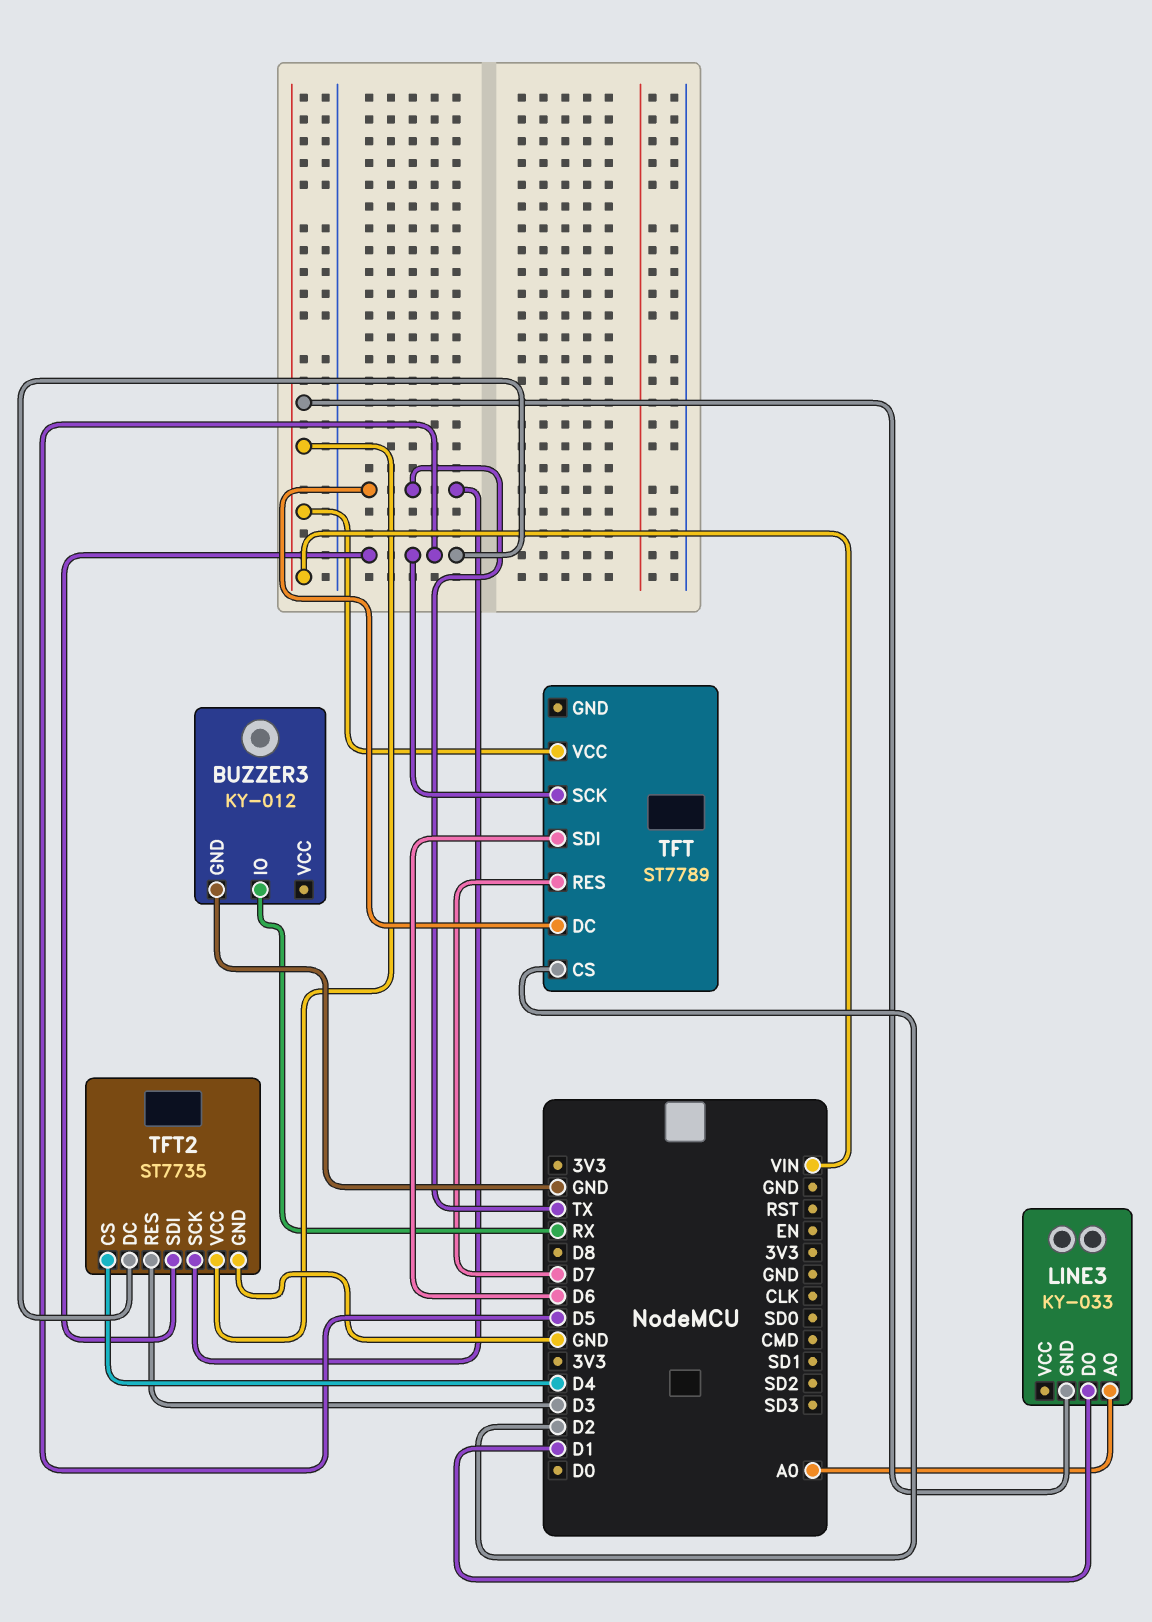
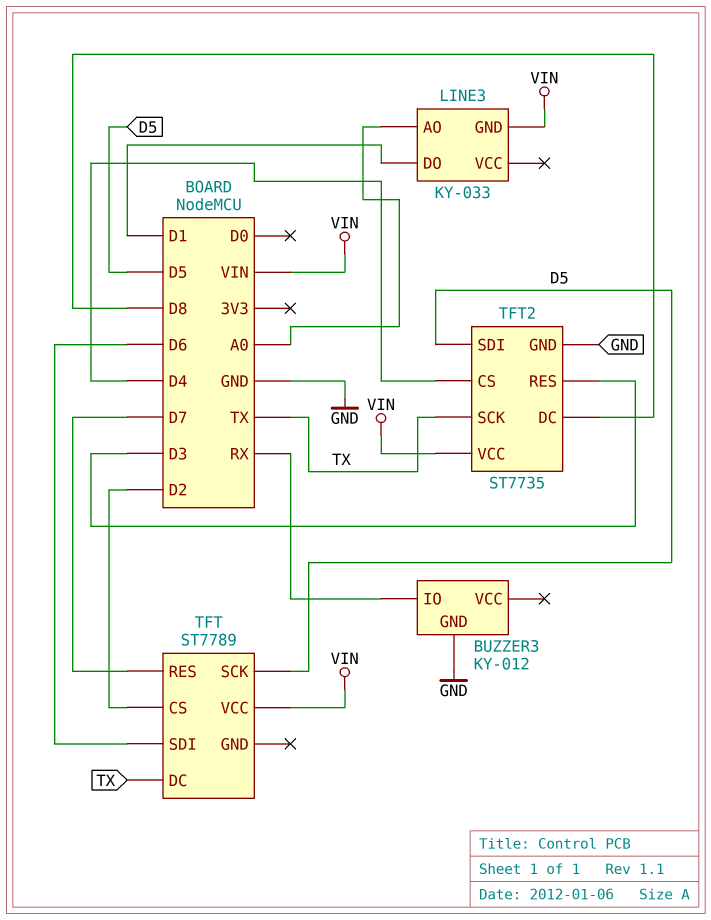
TFT2 pin DC: D5 -> D8

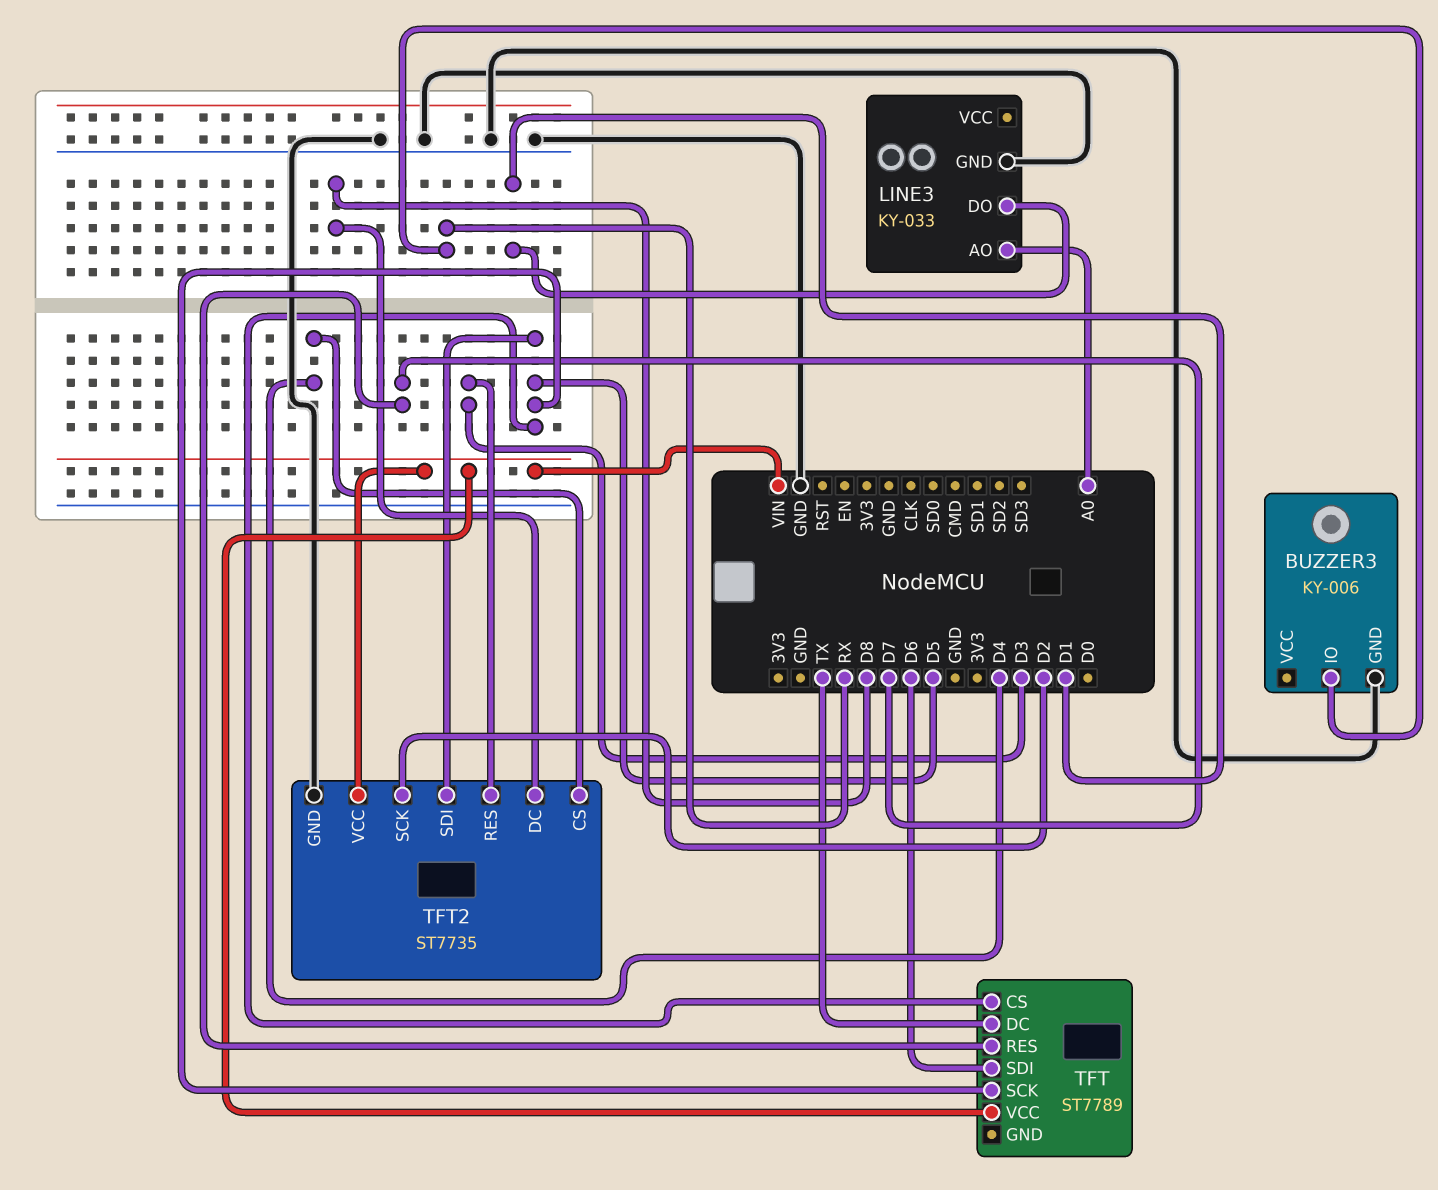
BUZZER3: KY-012 -> KY-006
LINE3 pin GND: VIN -> GND
TFT pin CS: D2 -> D5
TFT2 pin SCK: TX -> D2

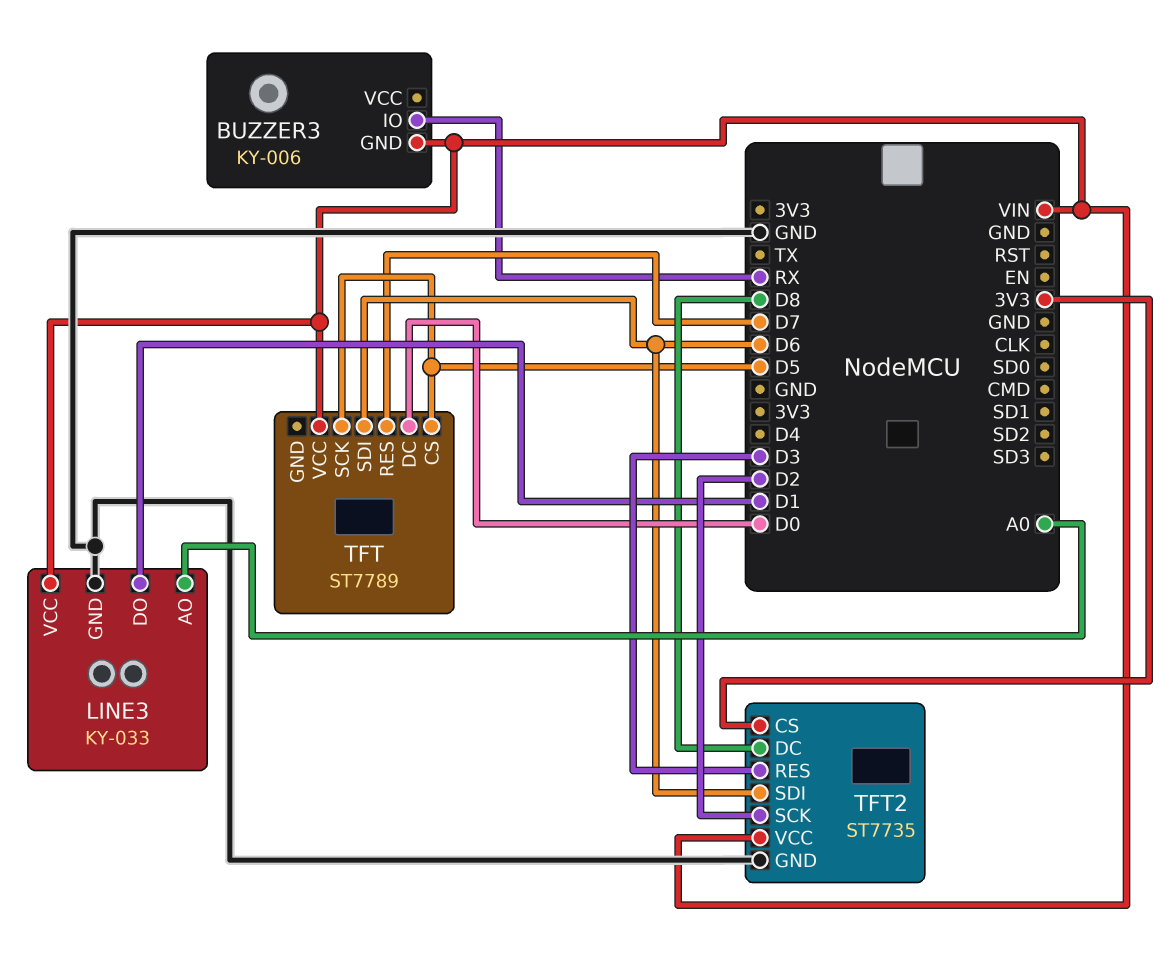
BUZZER3 pin GND: GND -> VIN
LINE3 pin VCC: none -> VIN
TFT pin DC: TX -> D0
TFT2 pin CS: D4 -> 3V3
TFT2 pin SDI: D5 -> D6

